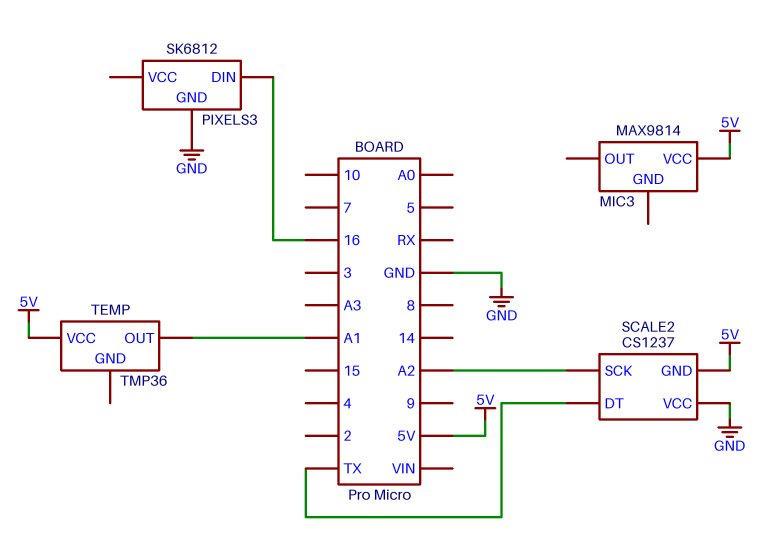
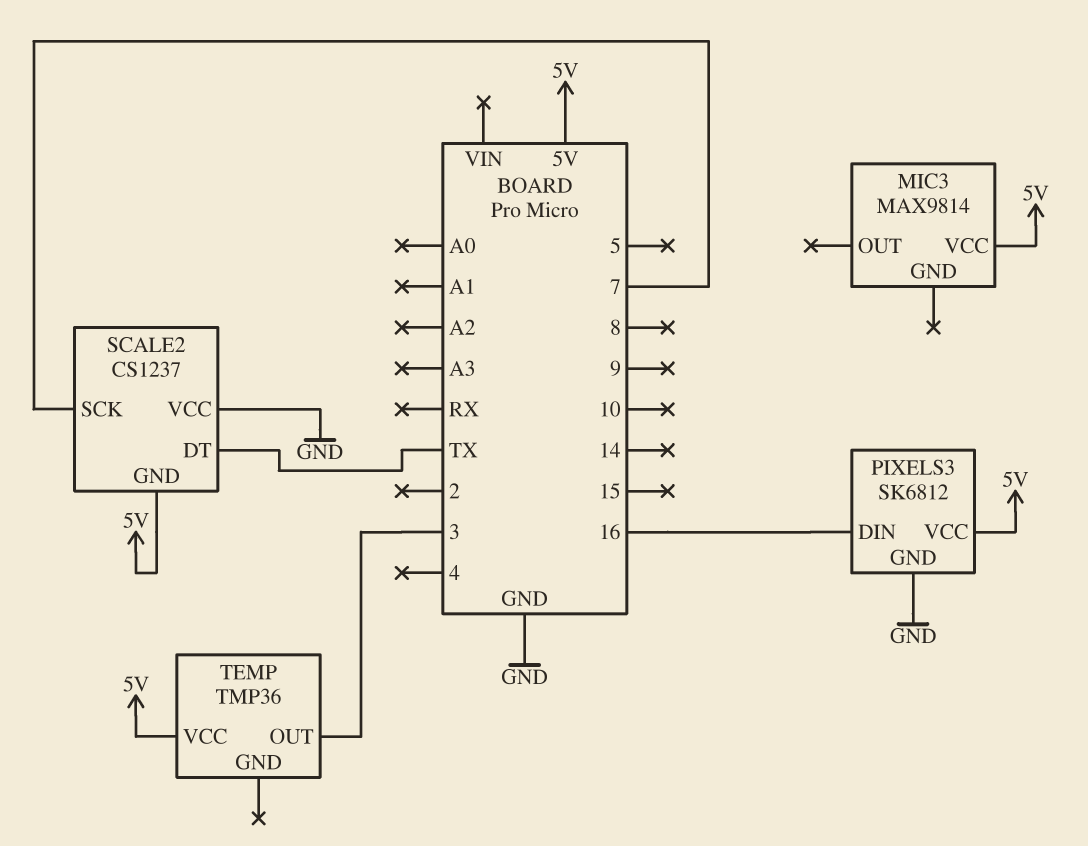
PIXELS3 pin VCC: none -> 5V
SCALE2 pin SCK: A2 -> 7
TEMP pin OUT: A1 -> 3

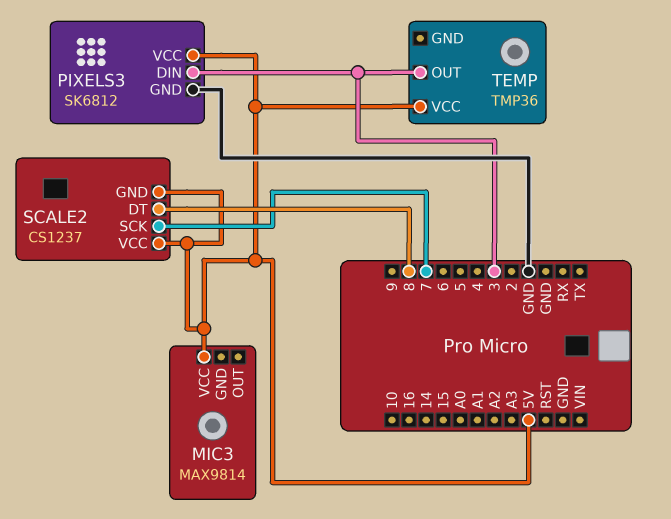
PIXELS3 pin DIN: 16 -> 3
SCALE2 pin DT: TX -> 8
SCALE2 pin VCC: GND -> 5V

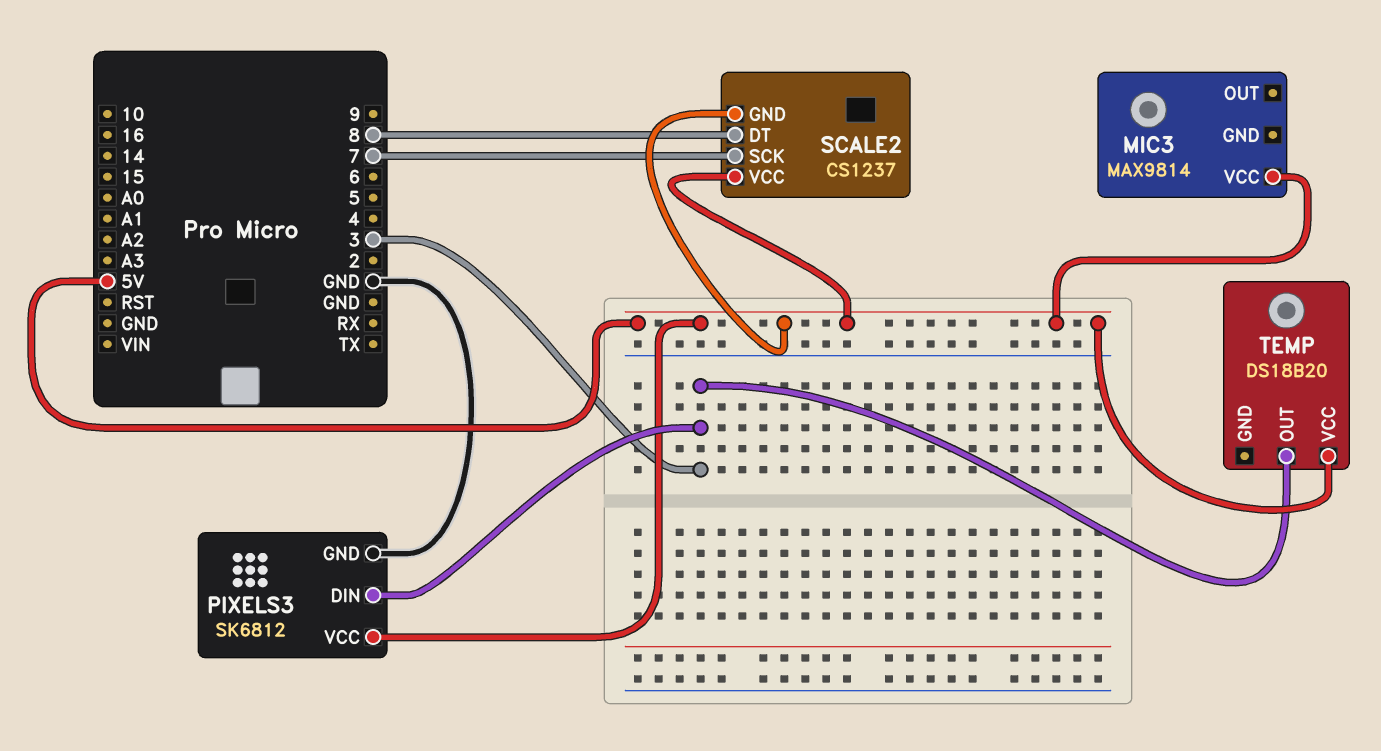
TEMP: TMP36 -> DS18B20

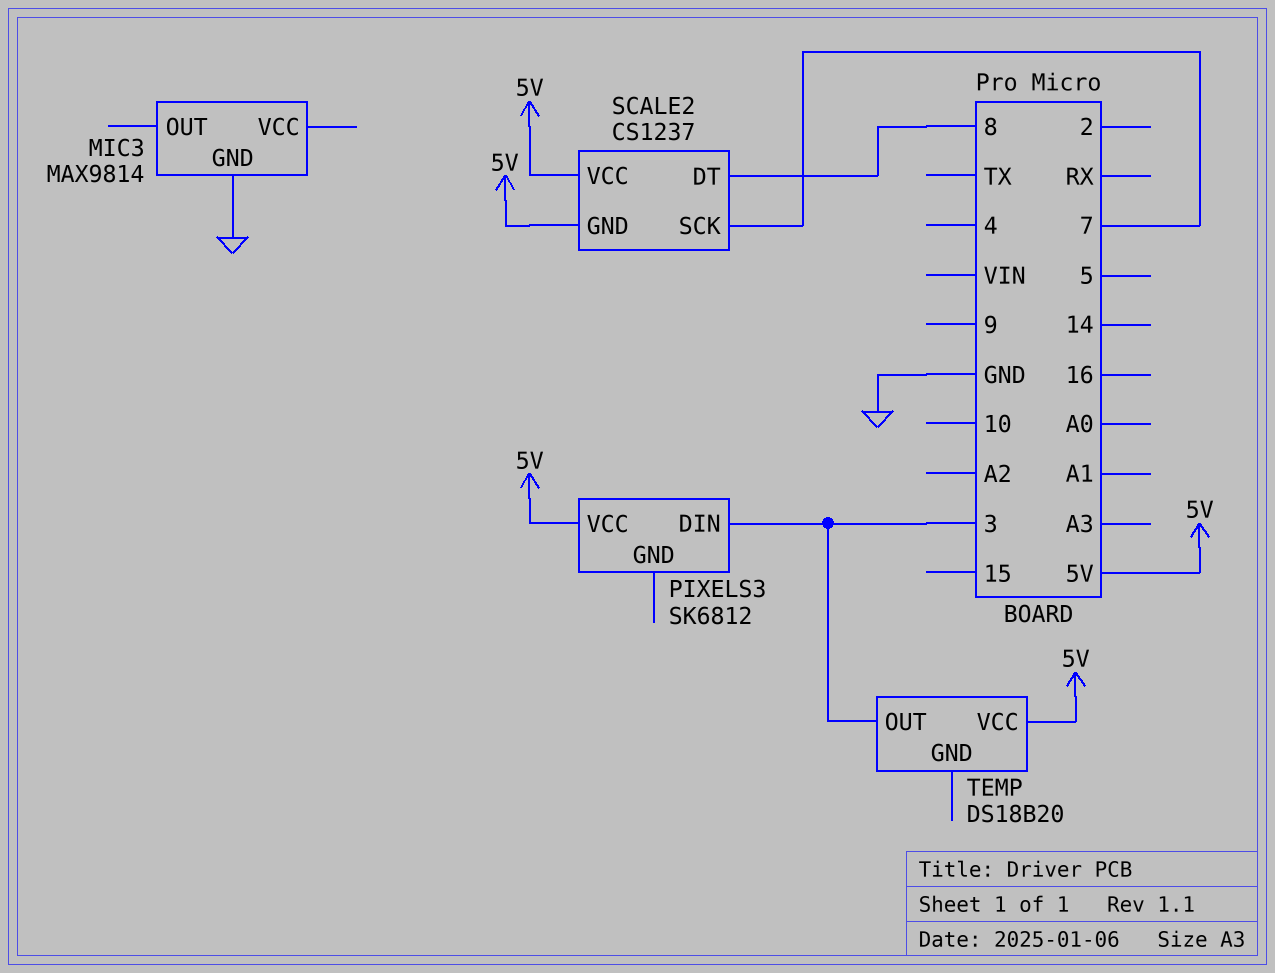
MIC3 pin GND: none -> GND
MIC3 pin VCC: 5V -> none
PIXELS3 pin GND: GND -> none

